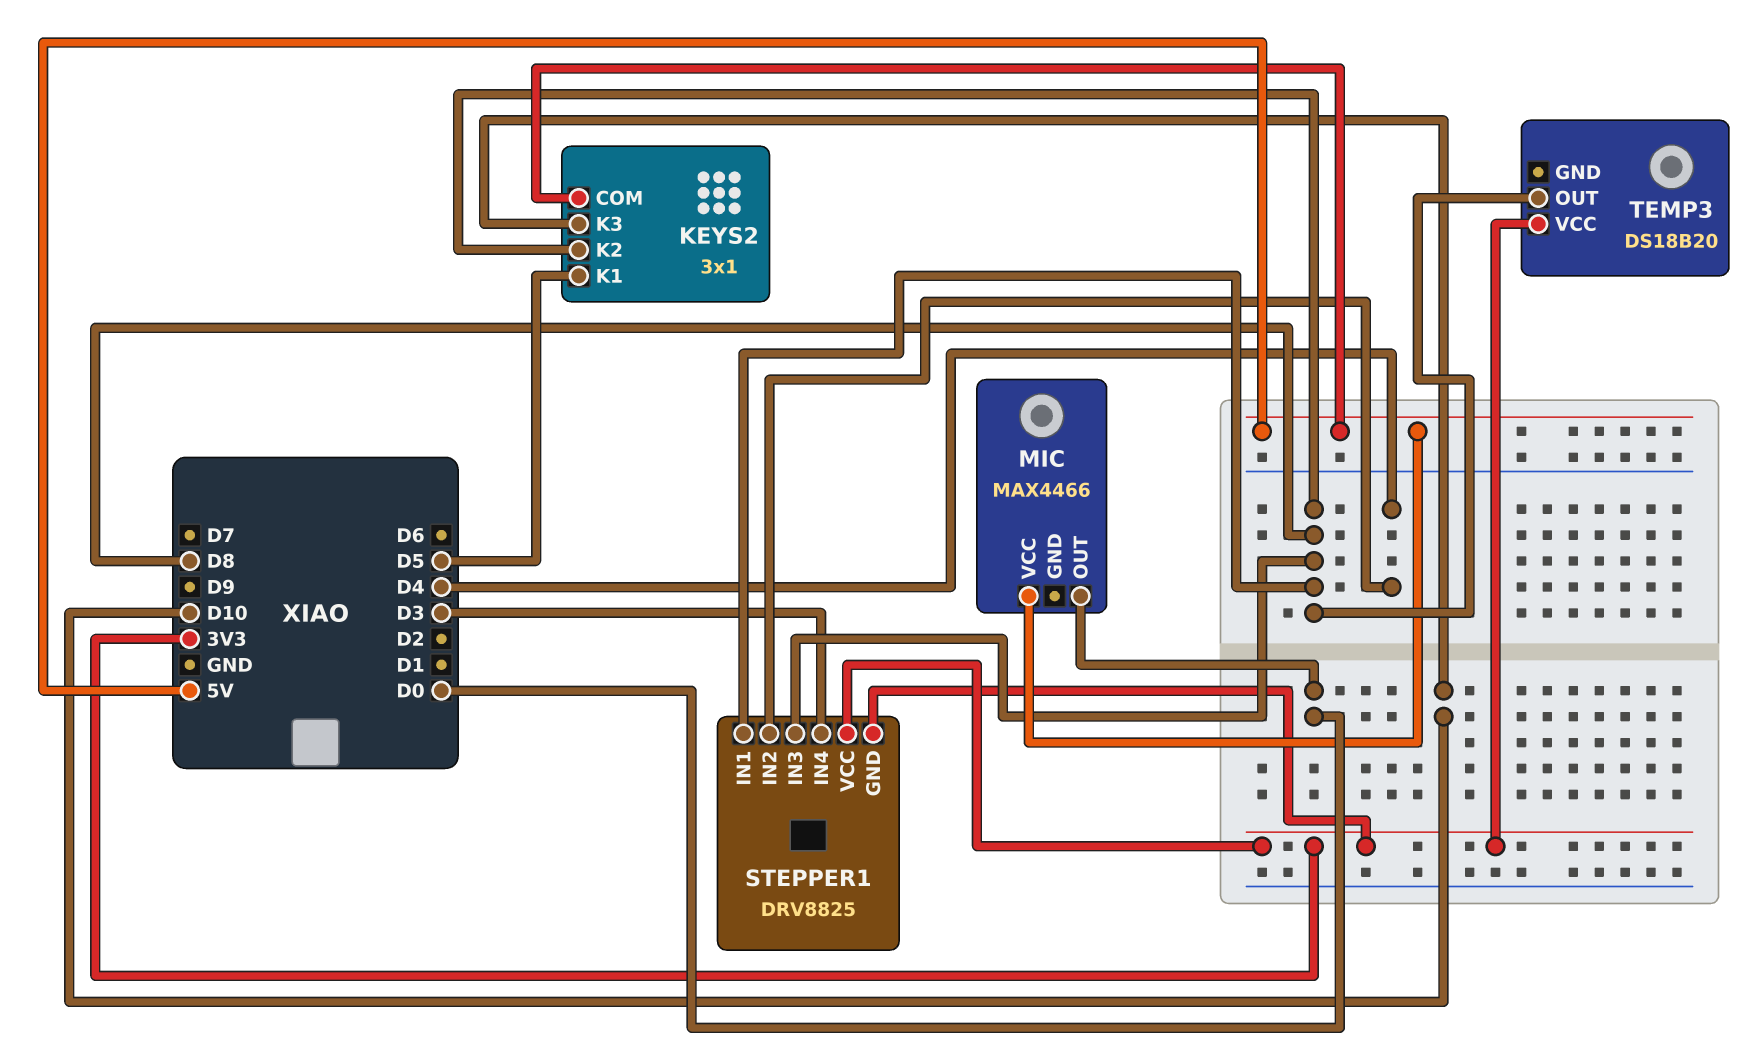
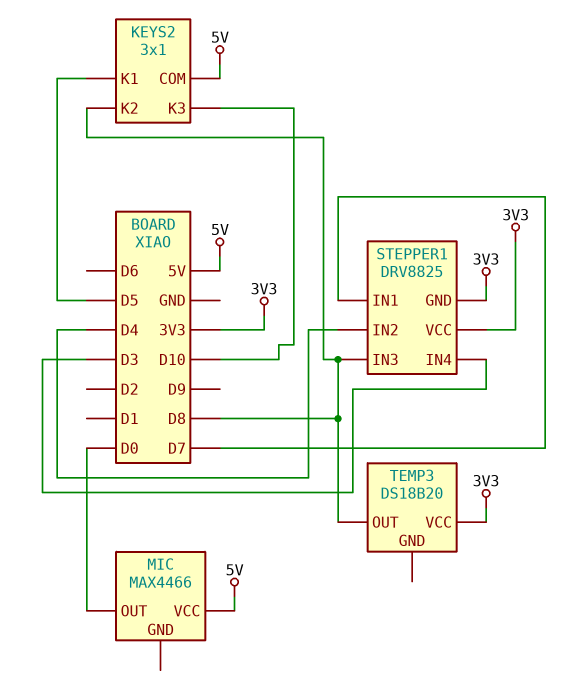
STEPPER1 pin IN1: D8 -> D7

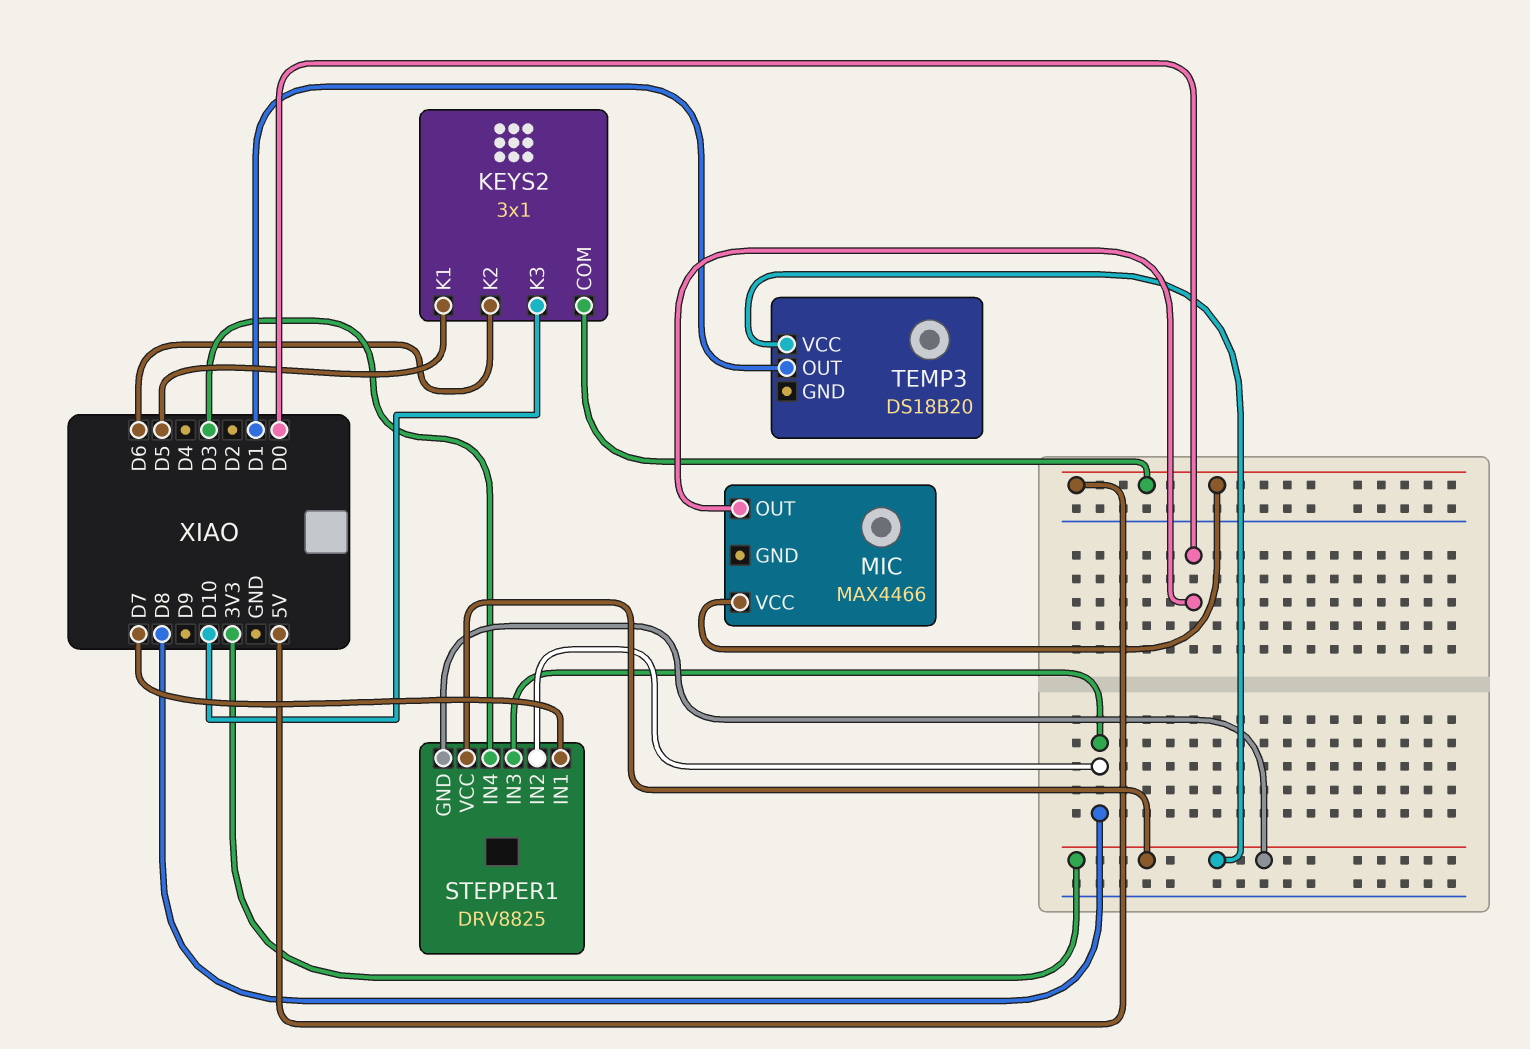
KEYS2 pin K2: D8 -> D6
STEPPER1 pin IN2: D4 -> D8
TEMP3 pin OUT: D8 -> D1

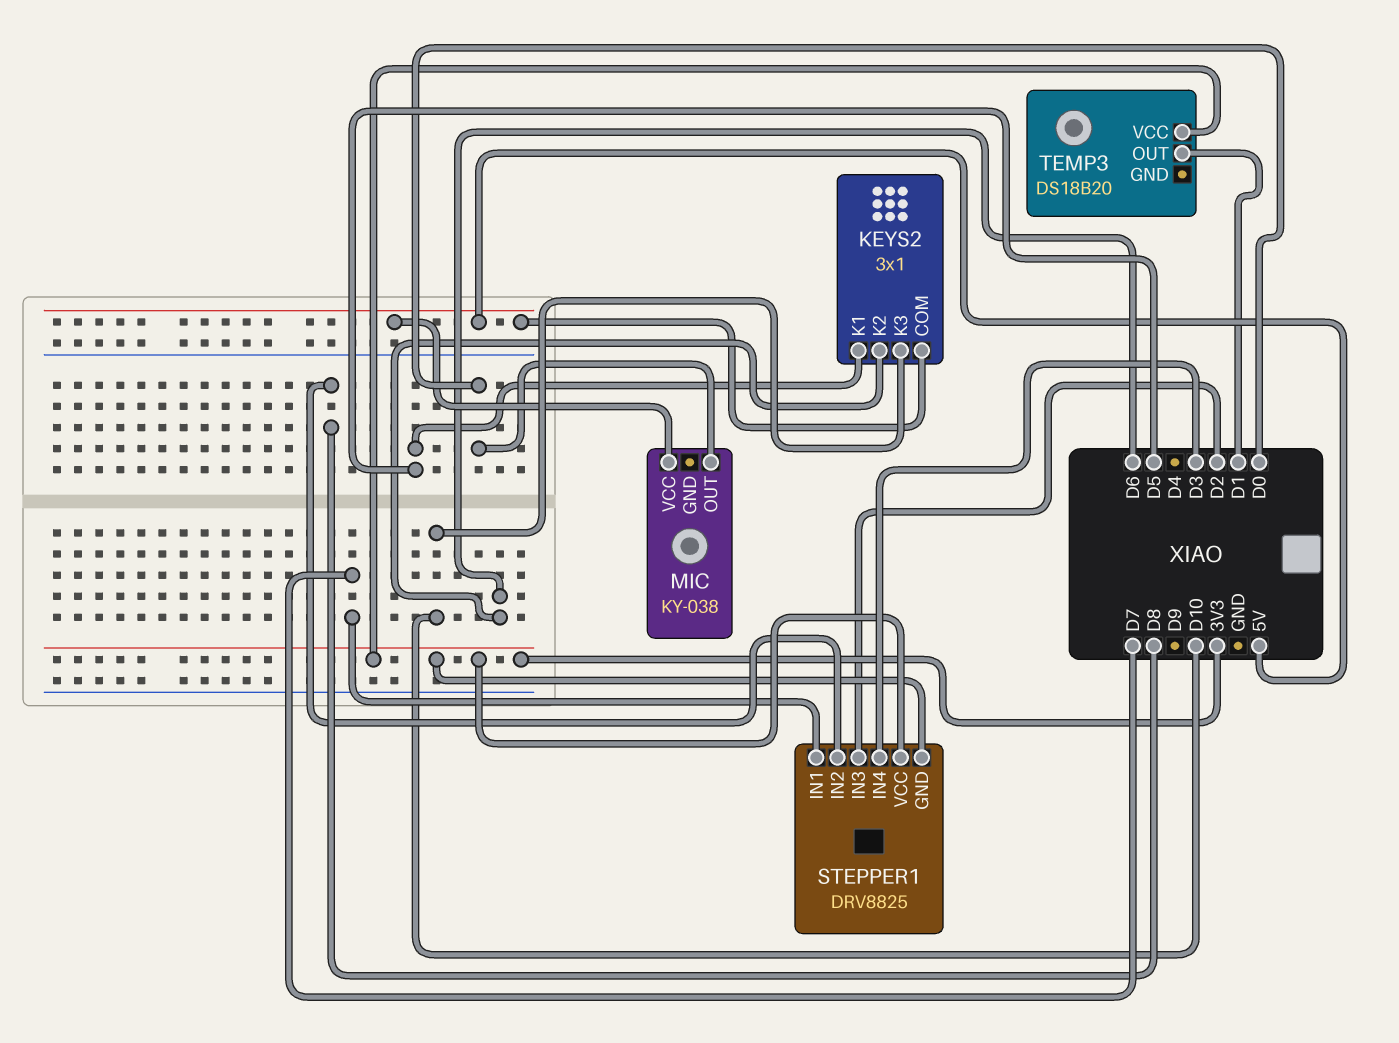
MIC: MAX4466 -> KY-038
STEPPER1 pin IN3: D8 -> D2

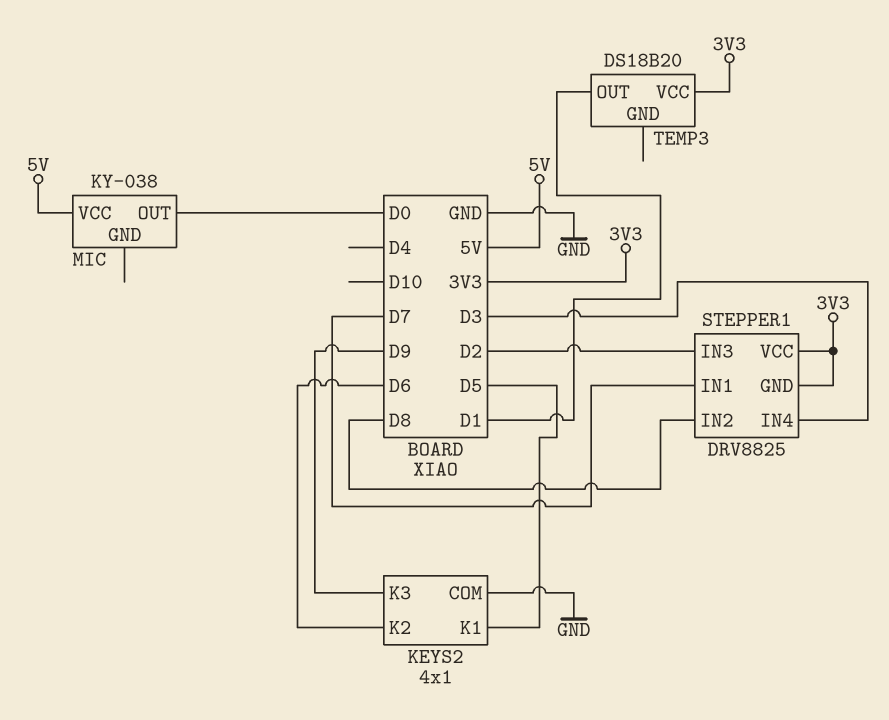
KEYS2: 3x1 -> 4x1
KEYS2 pin COM: 5V -> GND
KEYS2 pin K3: D10 -> D9

